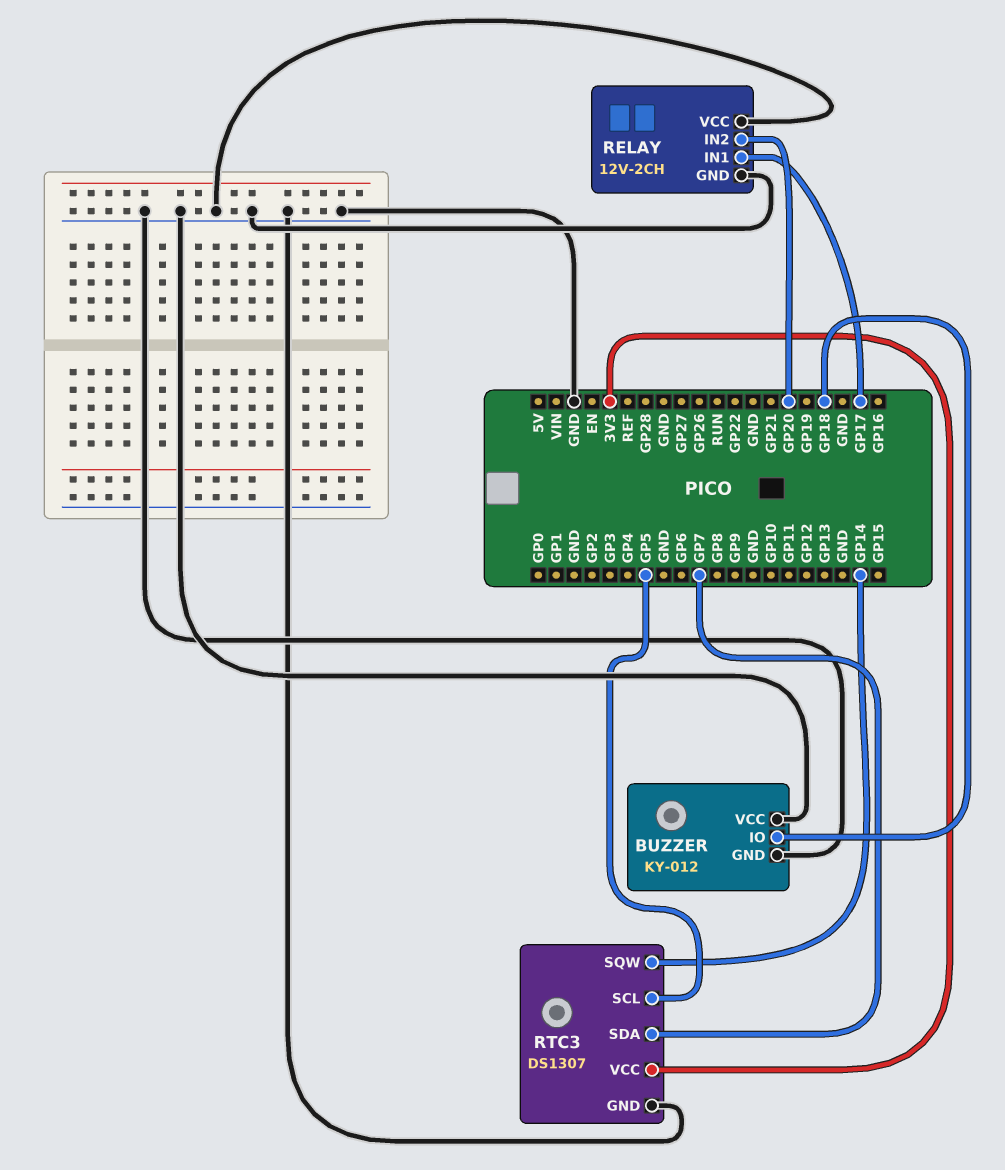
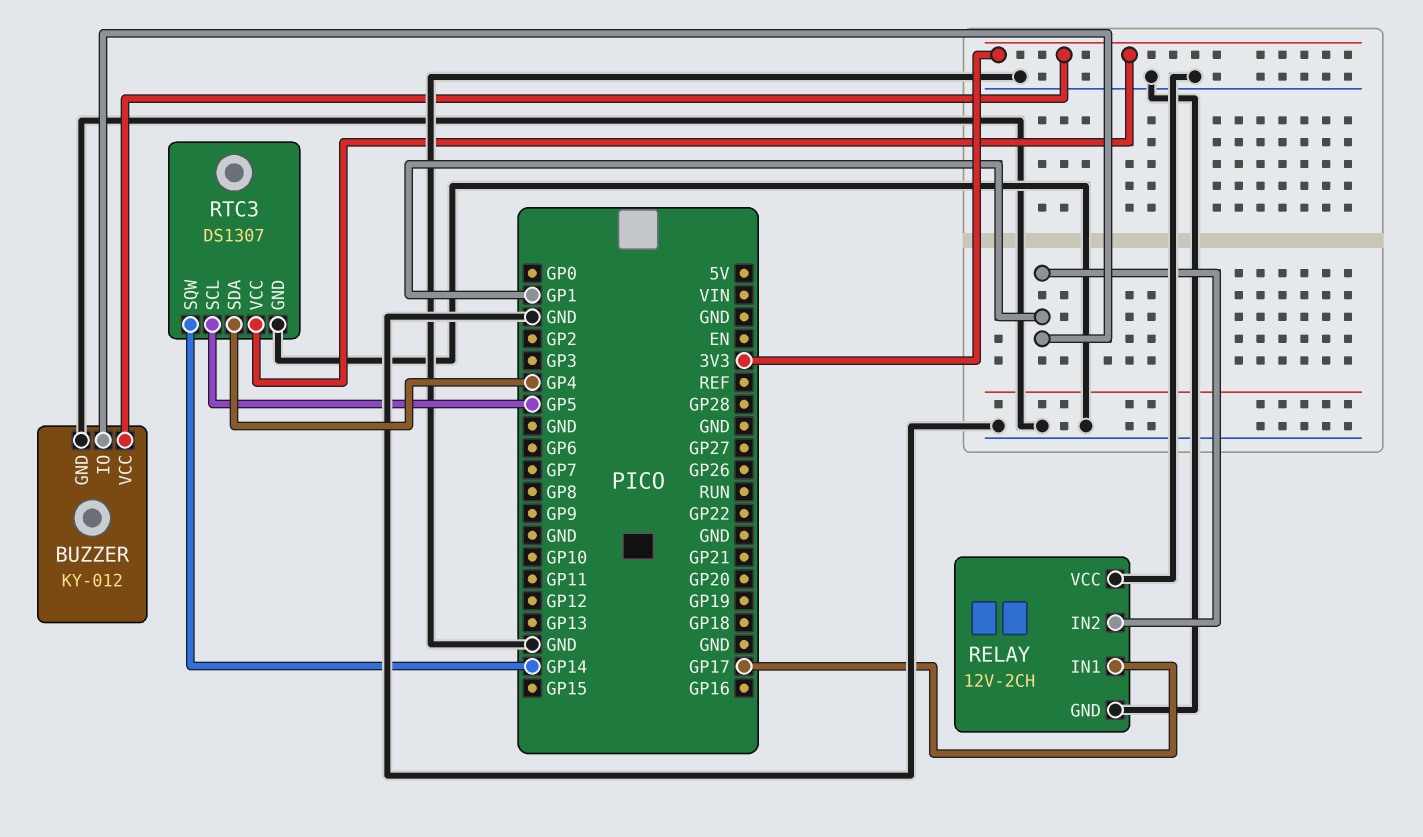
BUZZER pin IO: GP18 -> GP1
BUZZER pin VCC: GND -> 3V3
RELAY pin IN2: GP20 -> GP1
RTC3 pin SDA: GP7 -> GP4

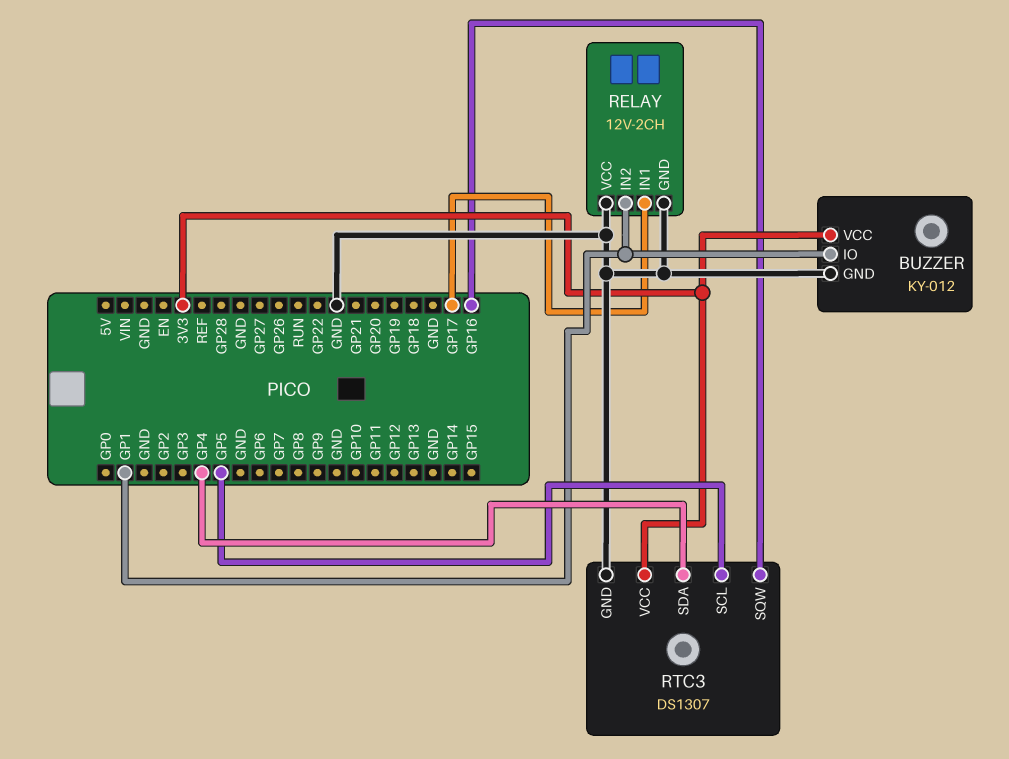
RTC3 pin SQW: GP14 -> GP16

